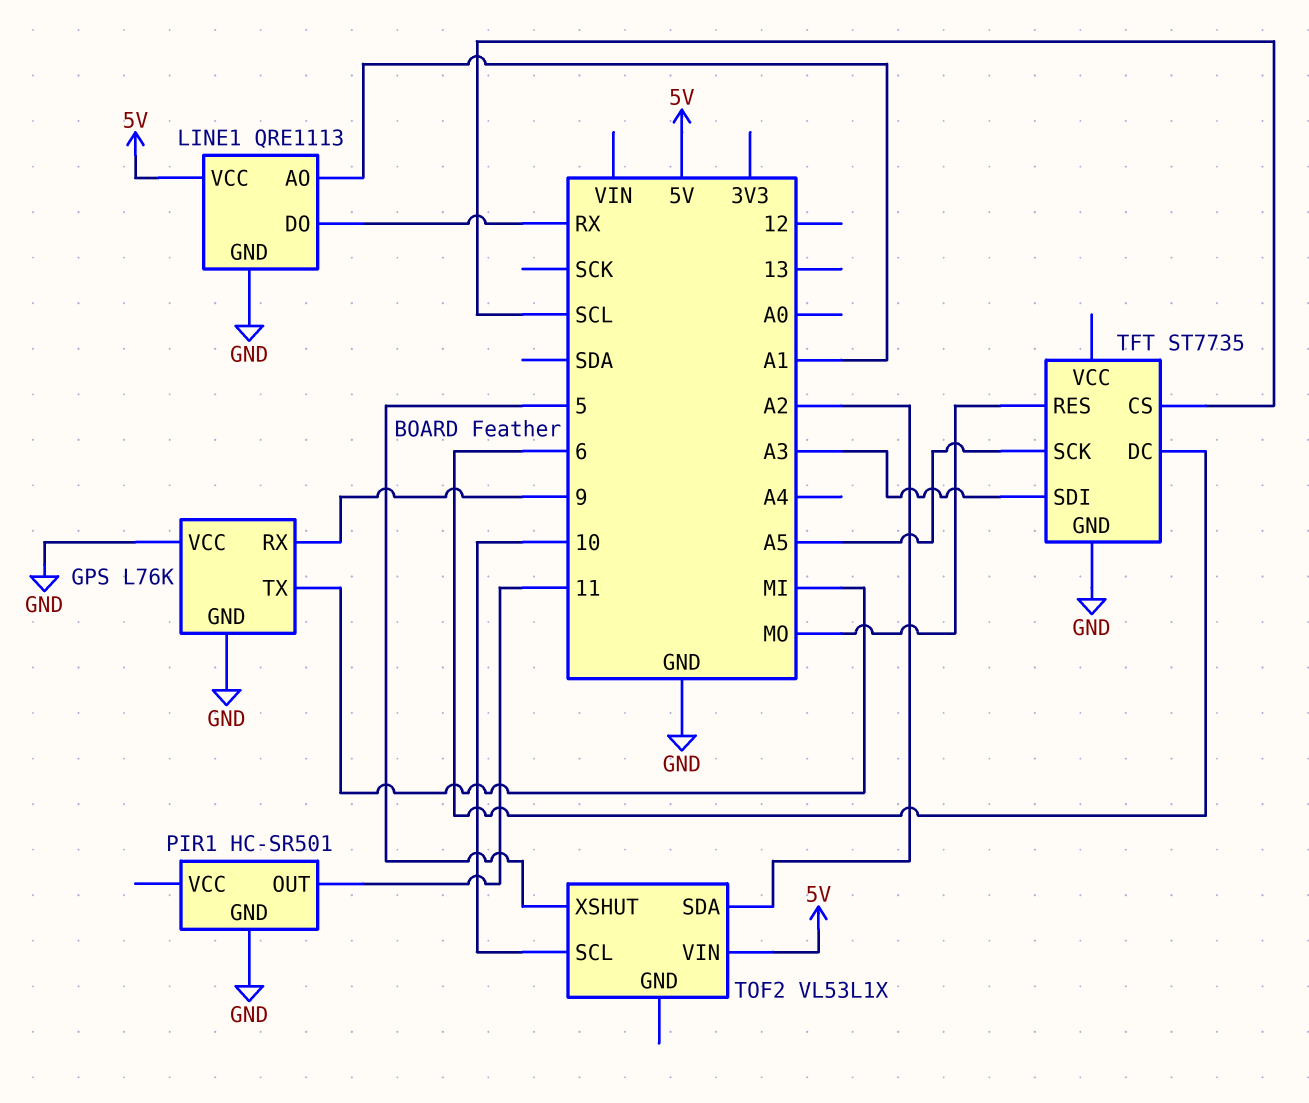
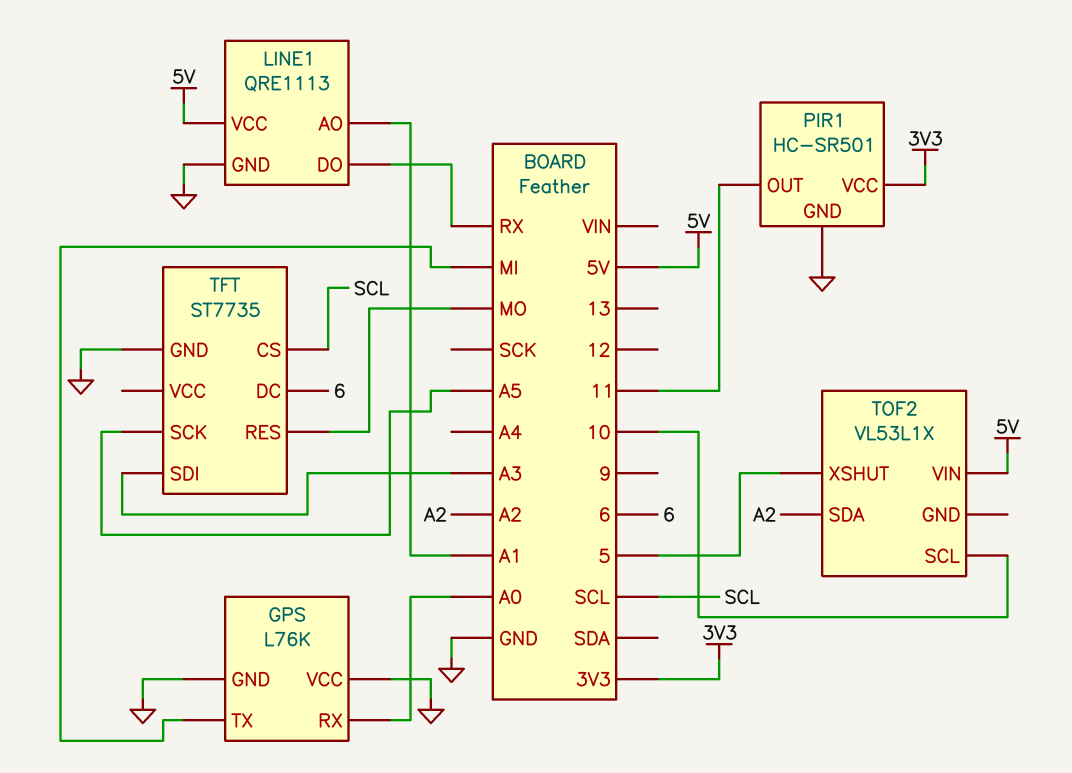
GPS pin RX: 9 -> A0
PIR1 pin VCC: none -> 3V3

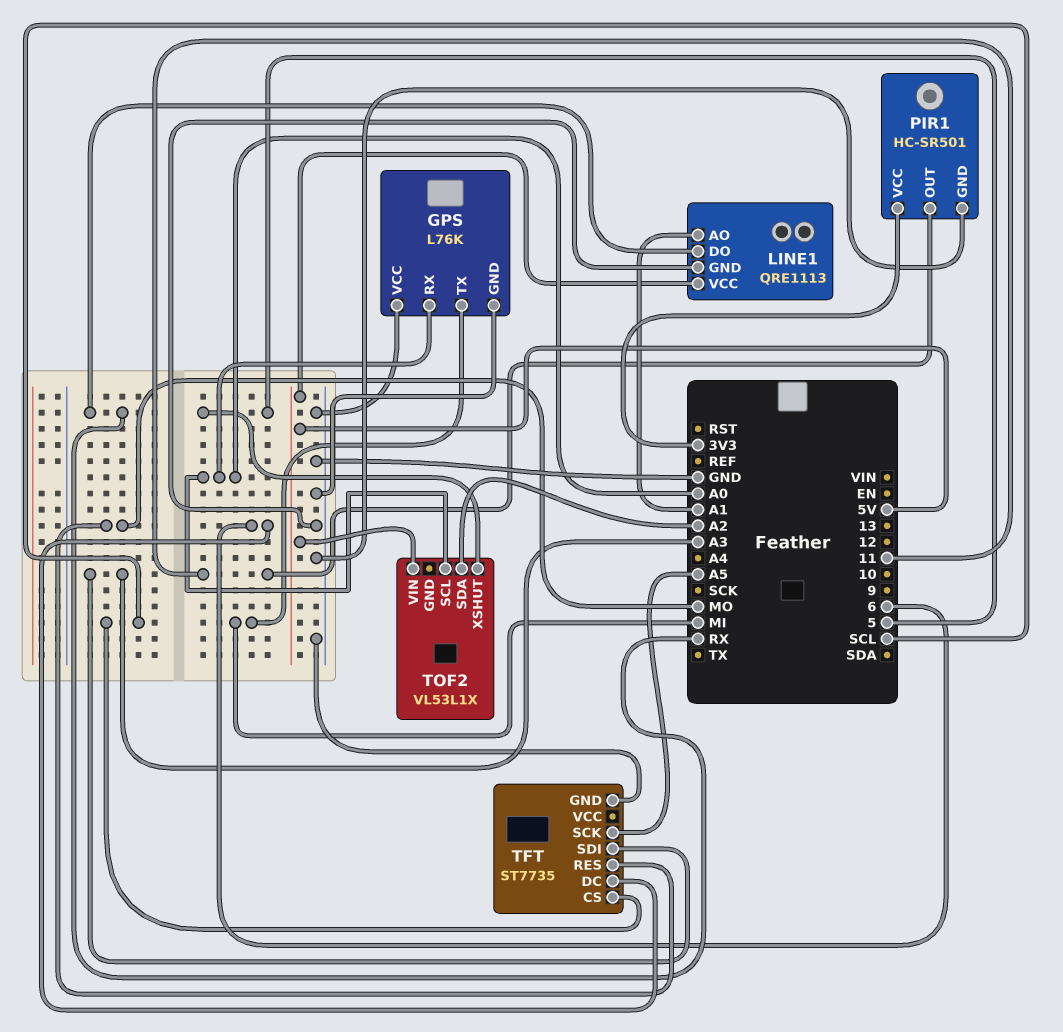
TOF2 pin SCL: 10 -> A0

